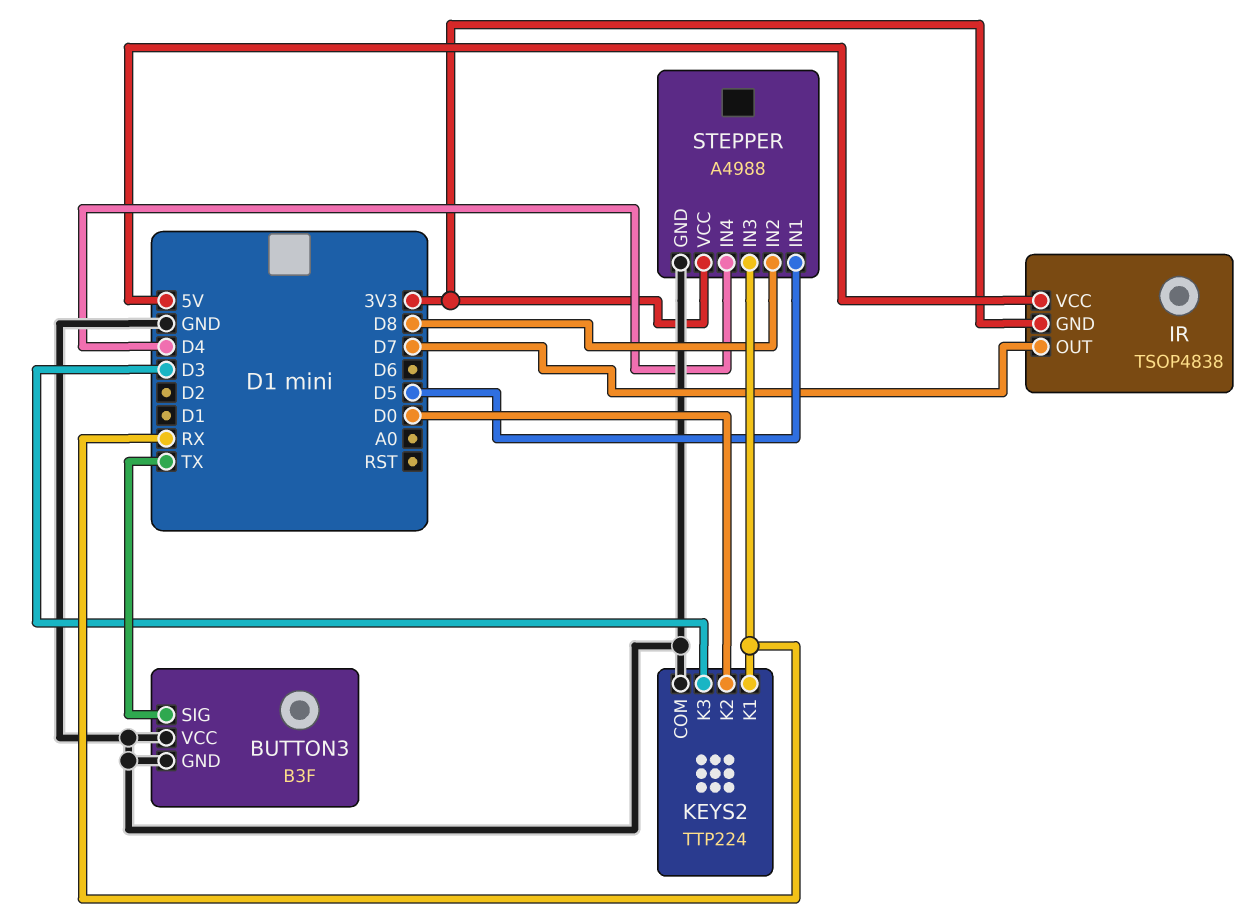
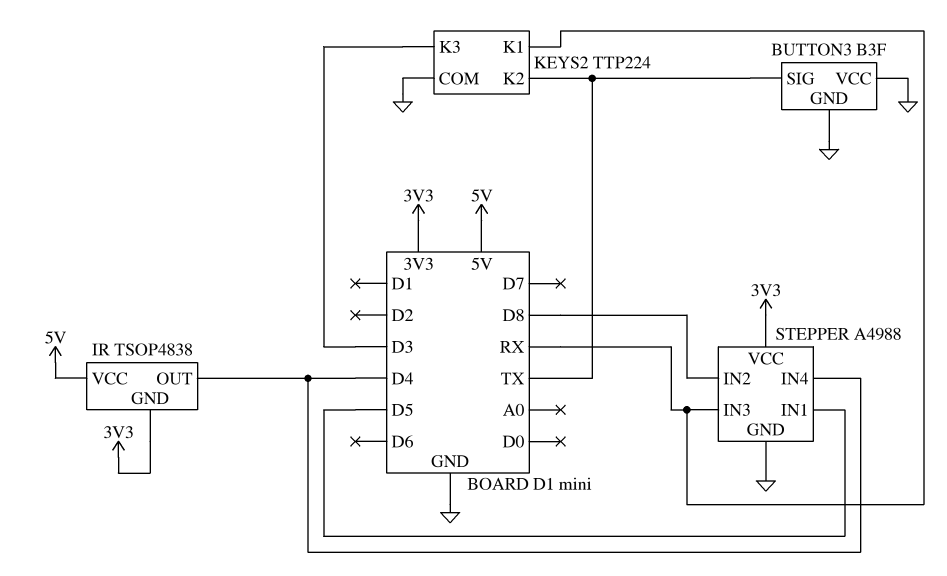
IR pin OUT: D7 -> D4
KEYS2 pin K2: D0 -> TX

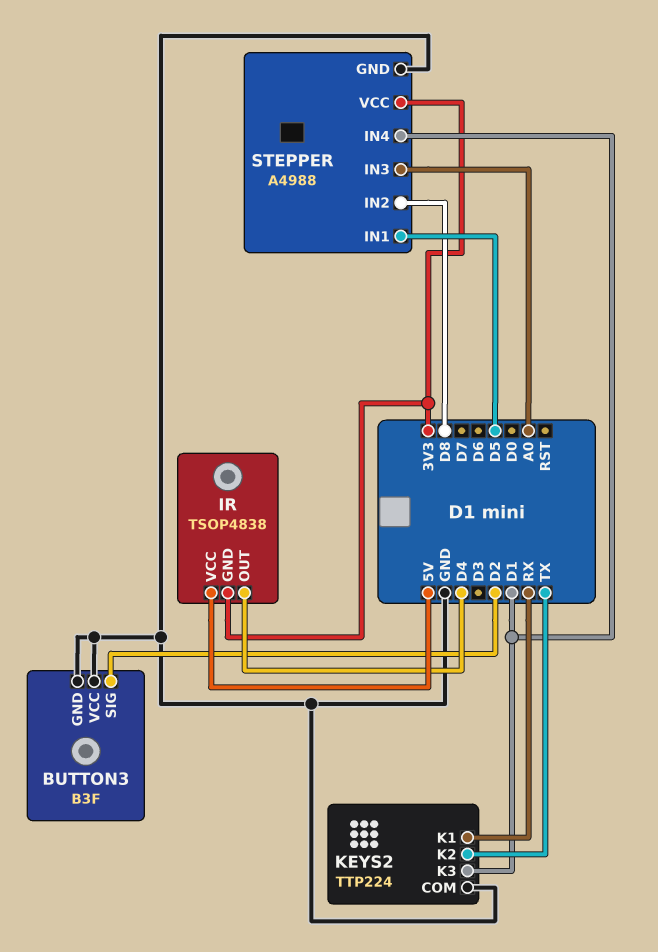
BUTTON3 pin SIG: TX -> D2
KEYS2 pin K3: D3 -> D1
STEPPER pin IN3: RX -> A0
STEPPER pin IN4: D4 -> D1

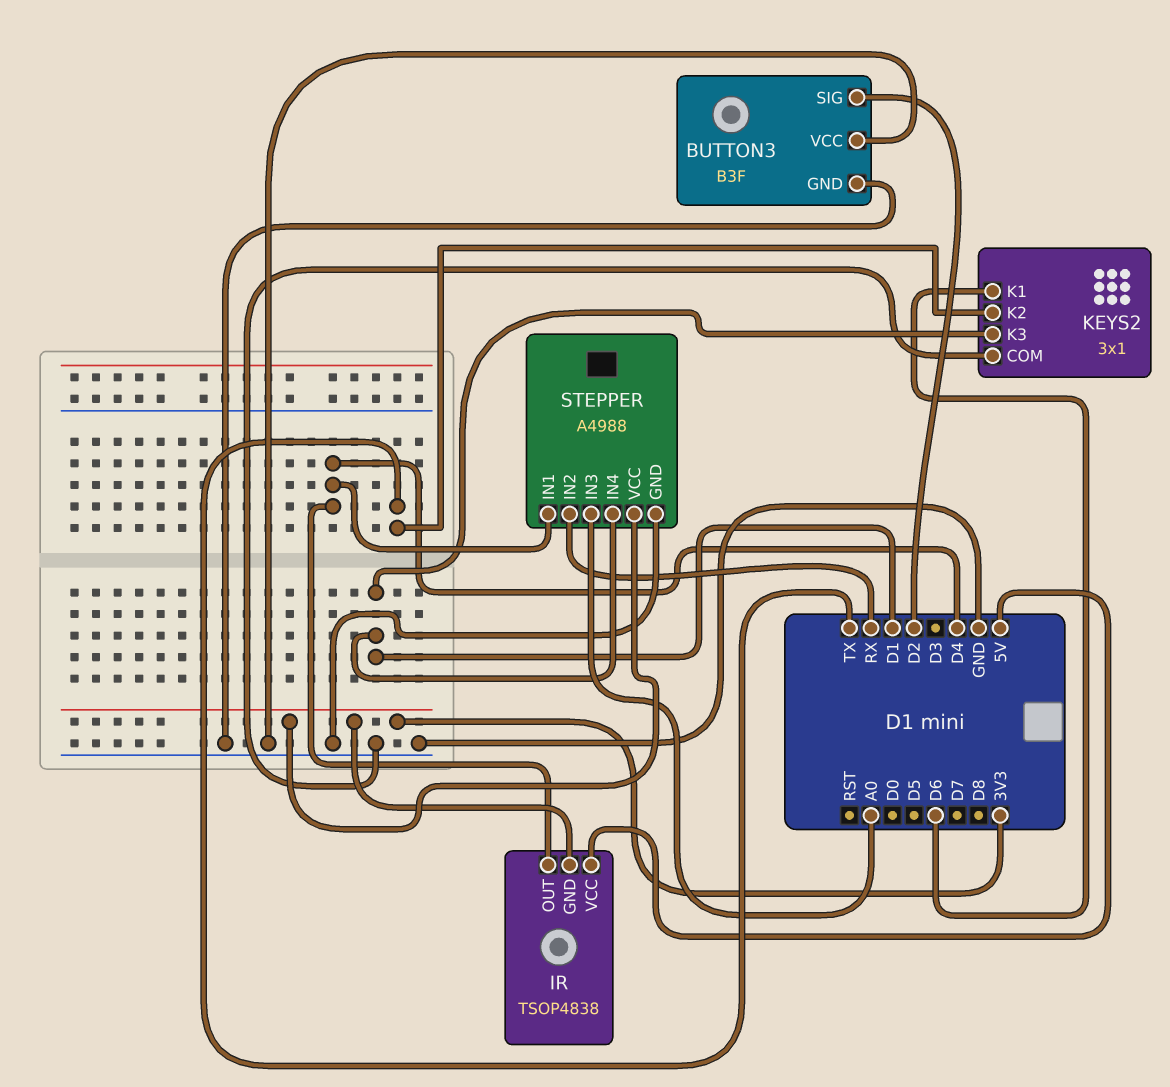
KEYS2: TTP224 -> 3x1
KEYS2 pin K1: RX -> D6
STEPPER pin IN1: D5 -> D4
STEPPER pin IN2: D8 -> RX

